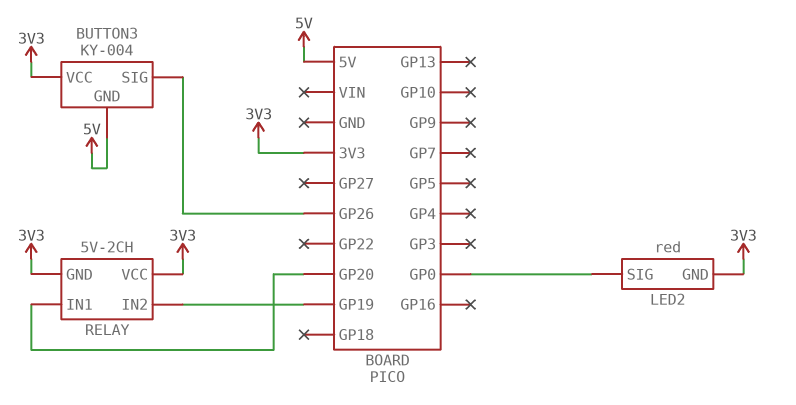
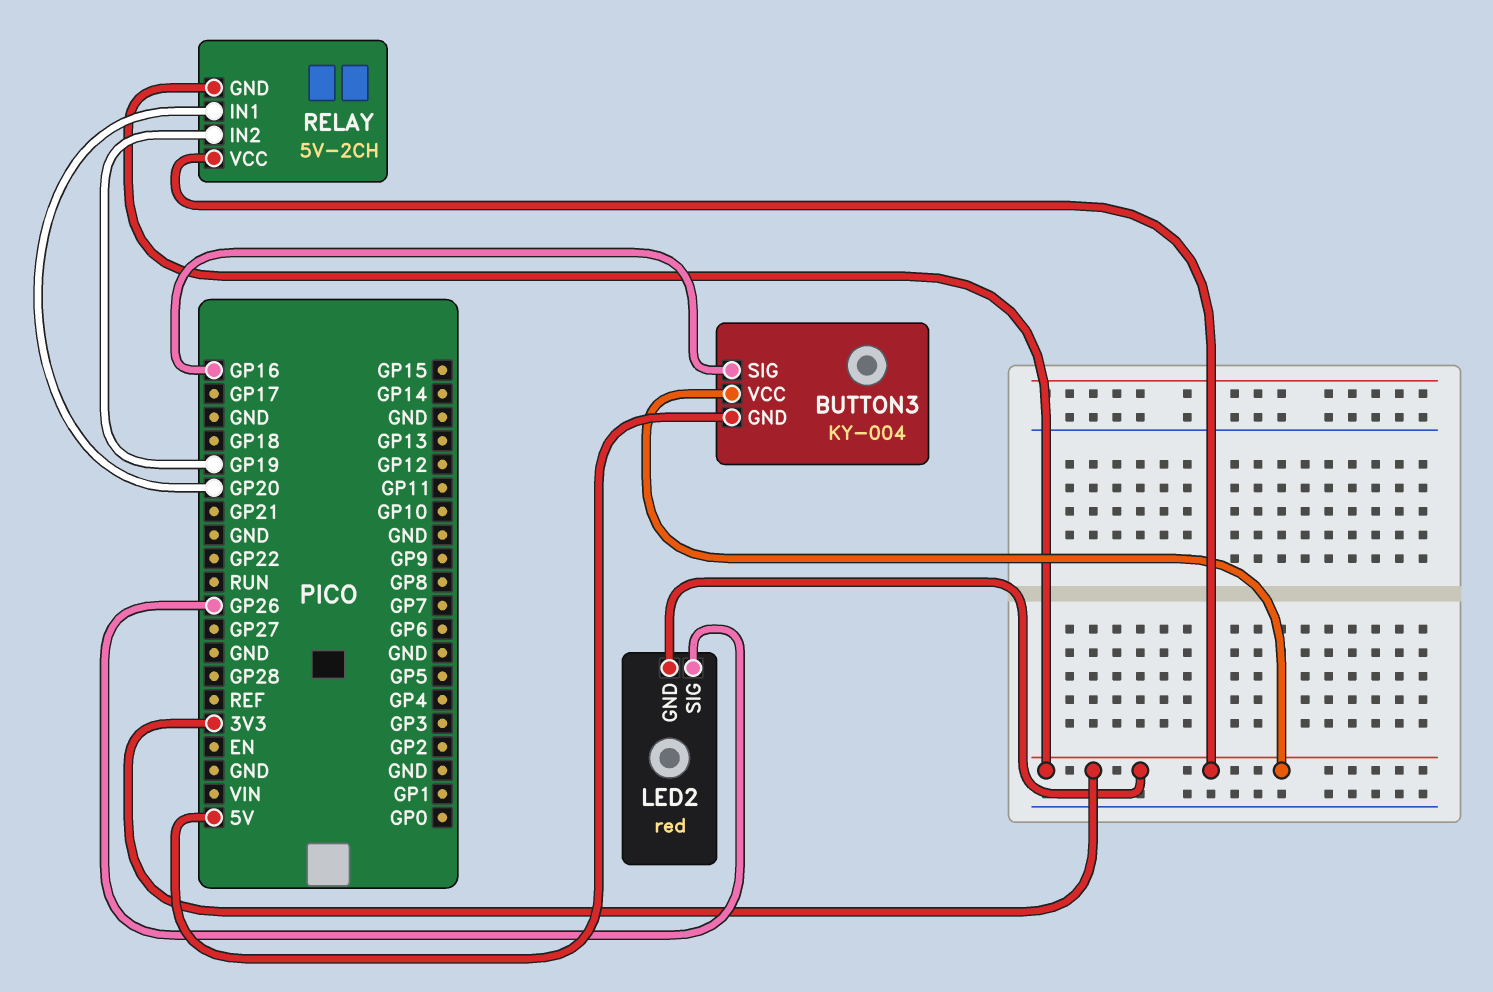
BUTTON3 pin SIG: GP26 -> GP16
LED2 pin SIG: GP0 -> GP26

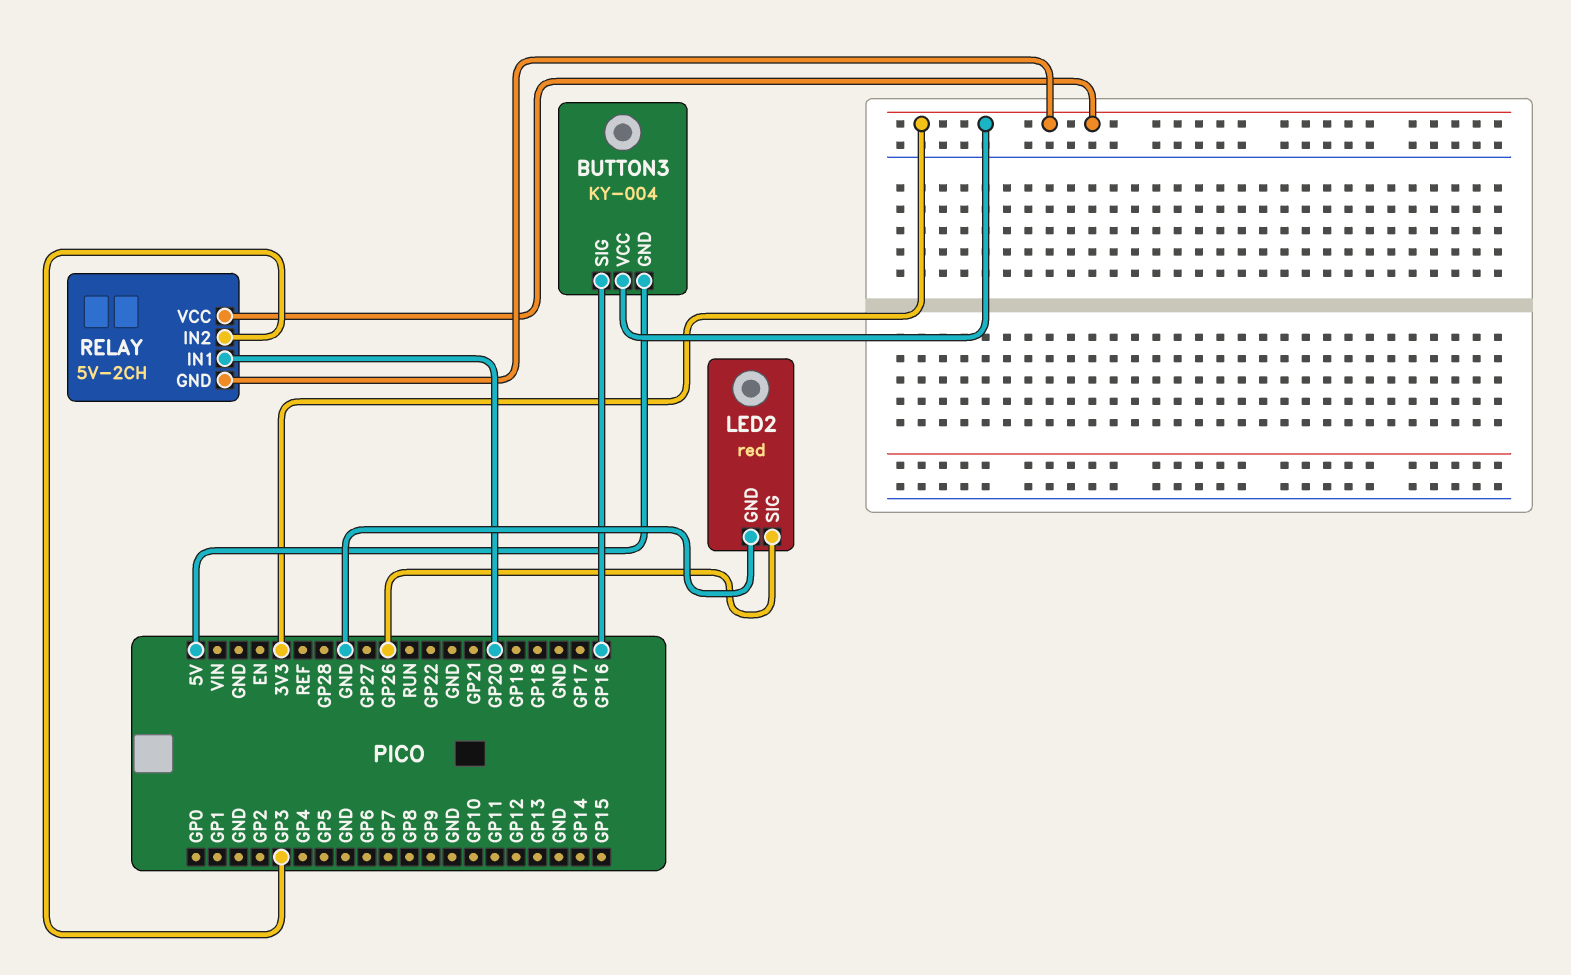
LED2 pin GND: 3V3 -> GND
RELAY pin IN2: GP19 -> GP3

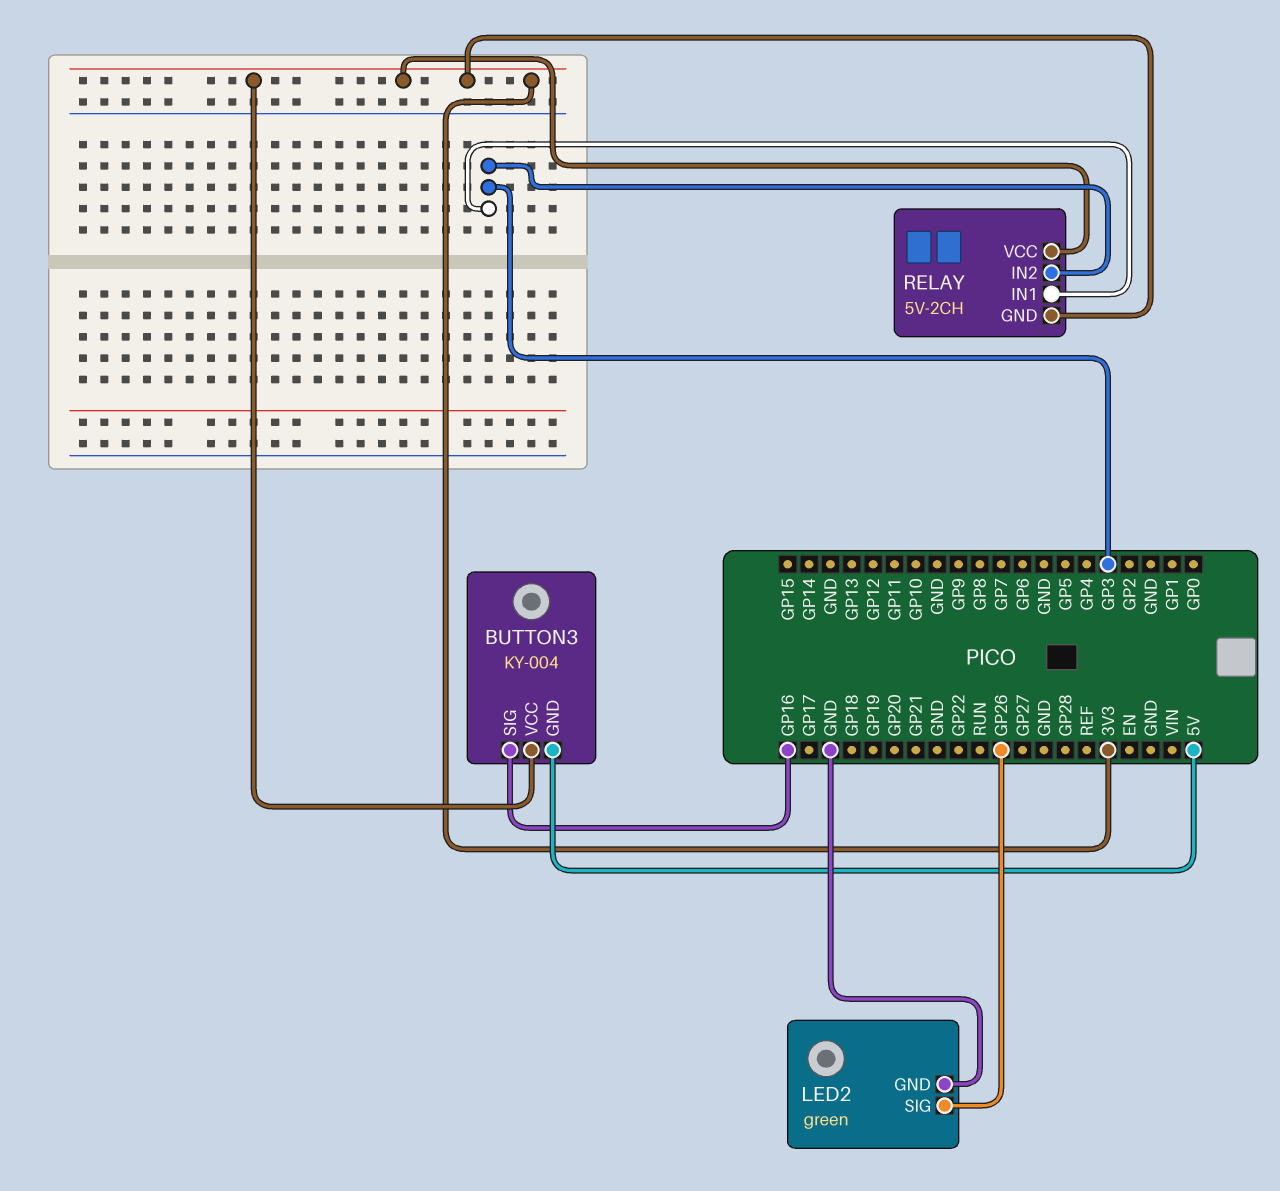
LED2: red -> green
RELAY pin IN1: GP20 -> GP3

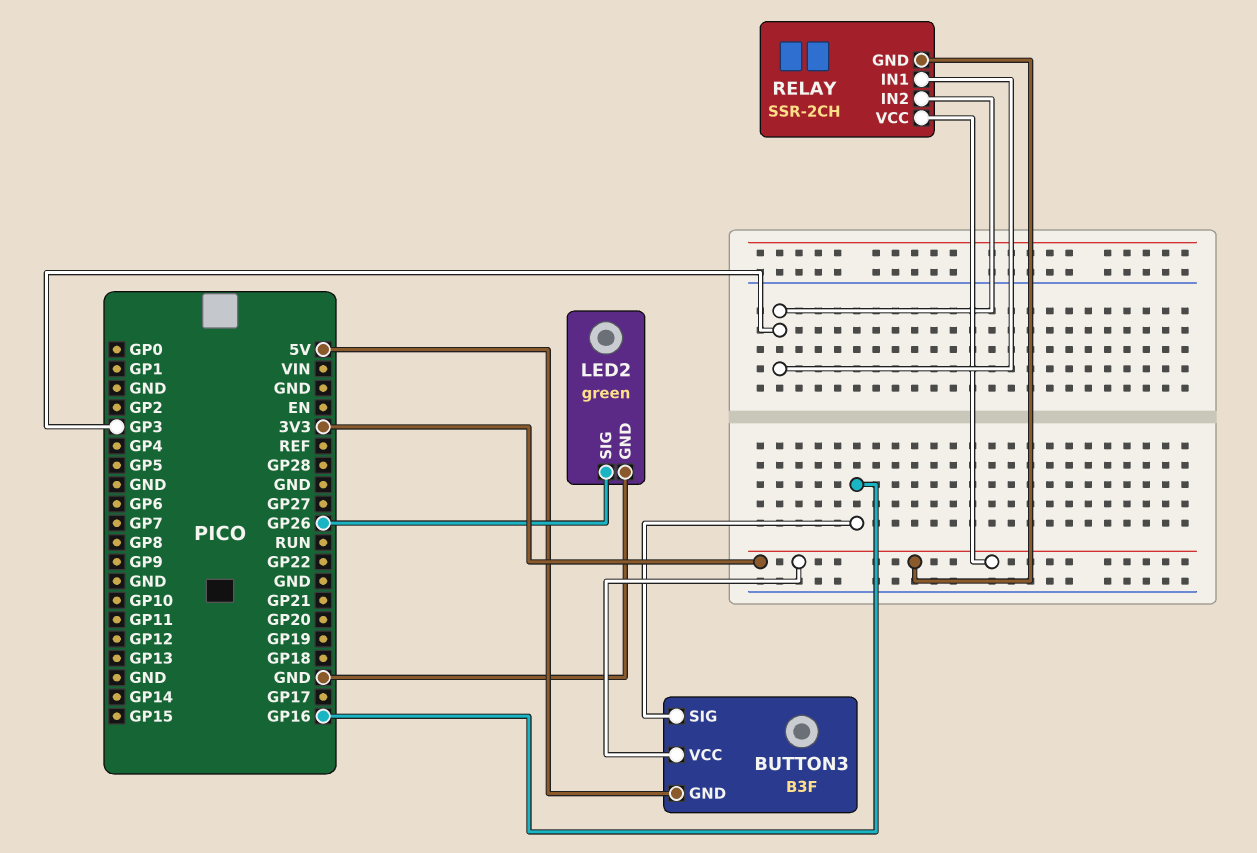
BUTTON3: KY-004 -> B3F
RELAY: 5V-2CH -> SSR-2CH

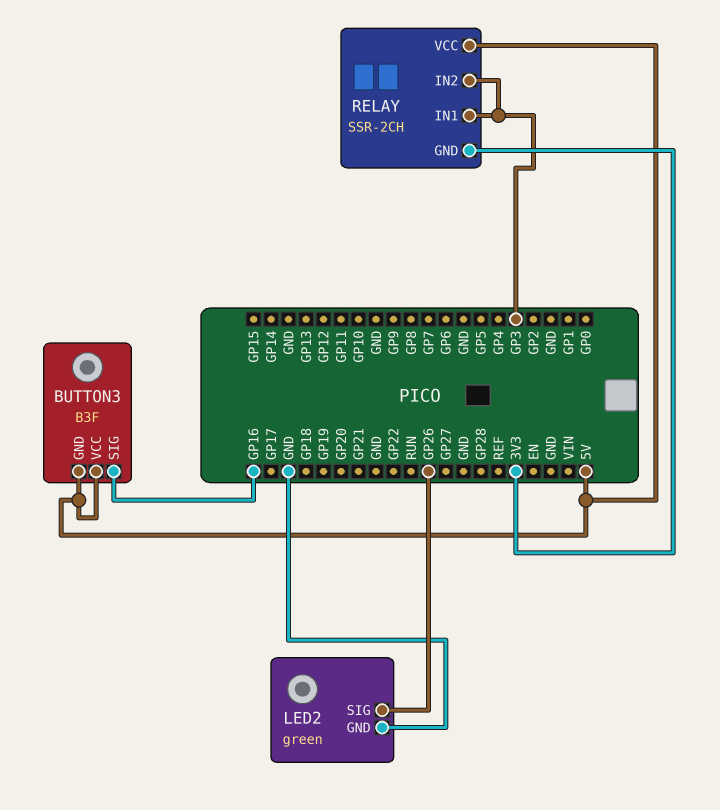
BUTTON3 pin VCC: 3V3 -> 5V
RELAY pin VCC: 3V3 -> 5V

